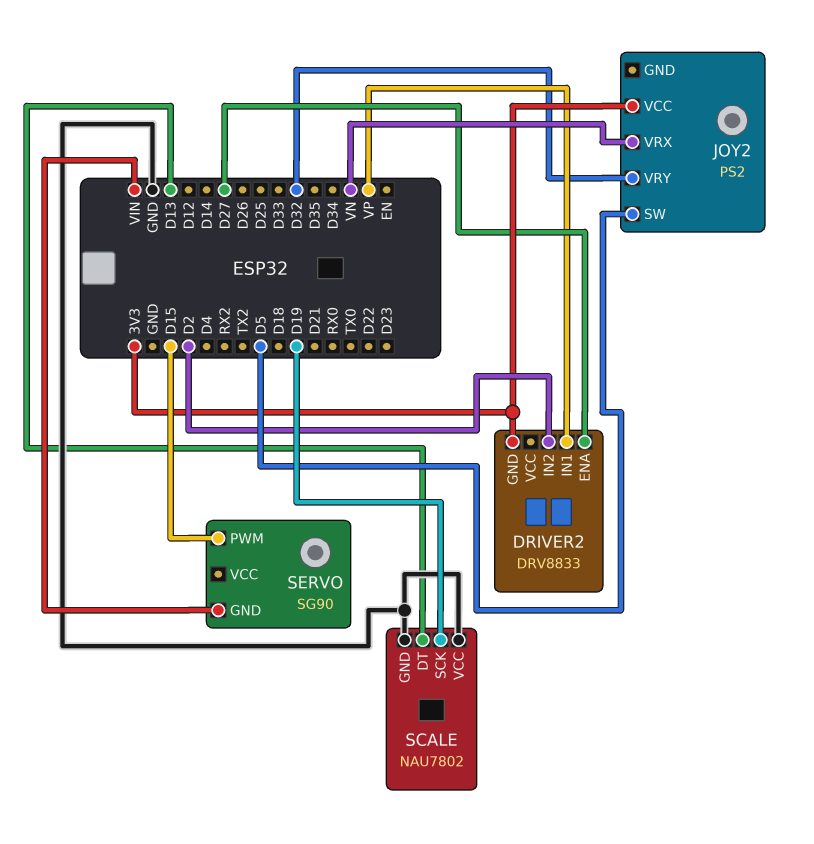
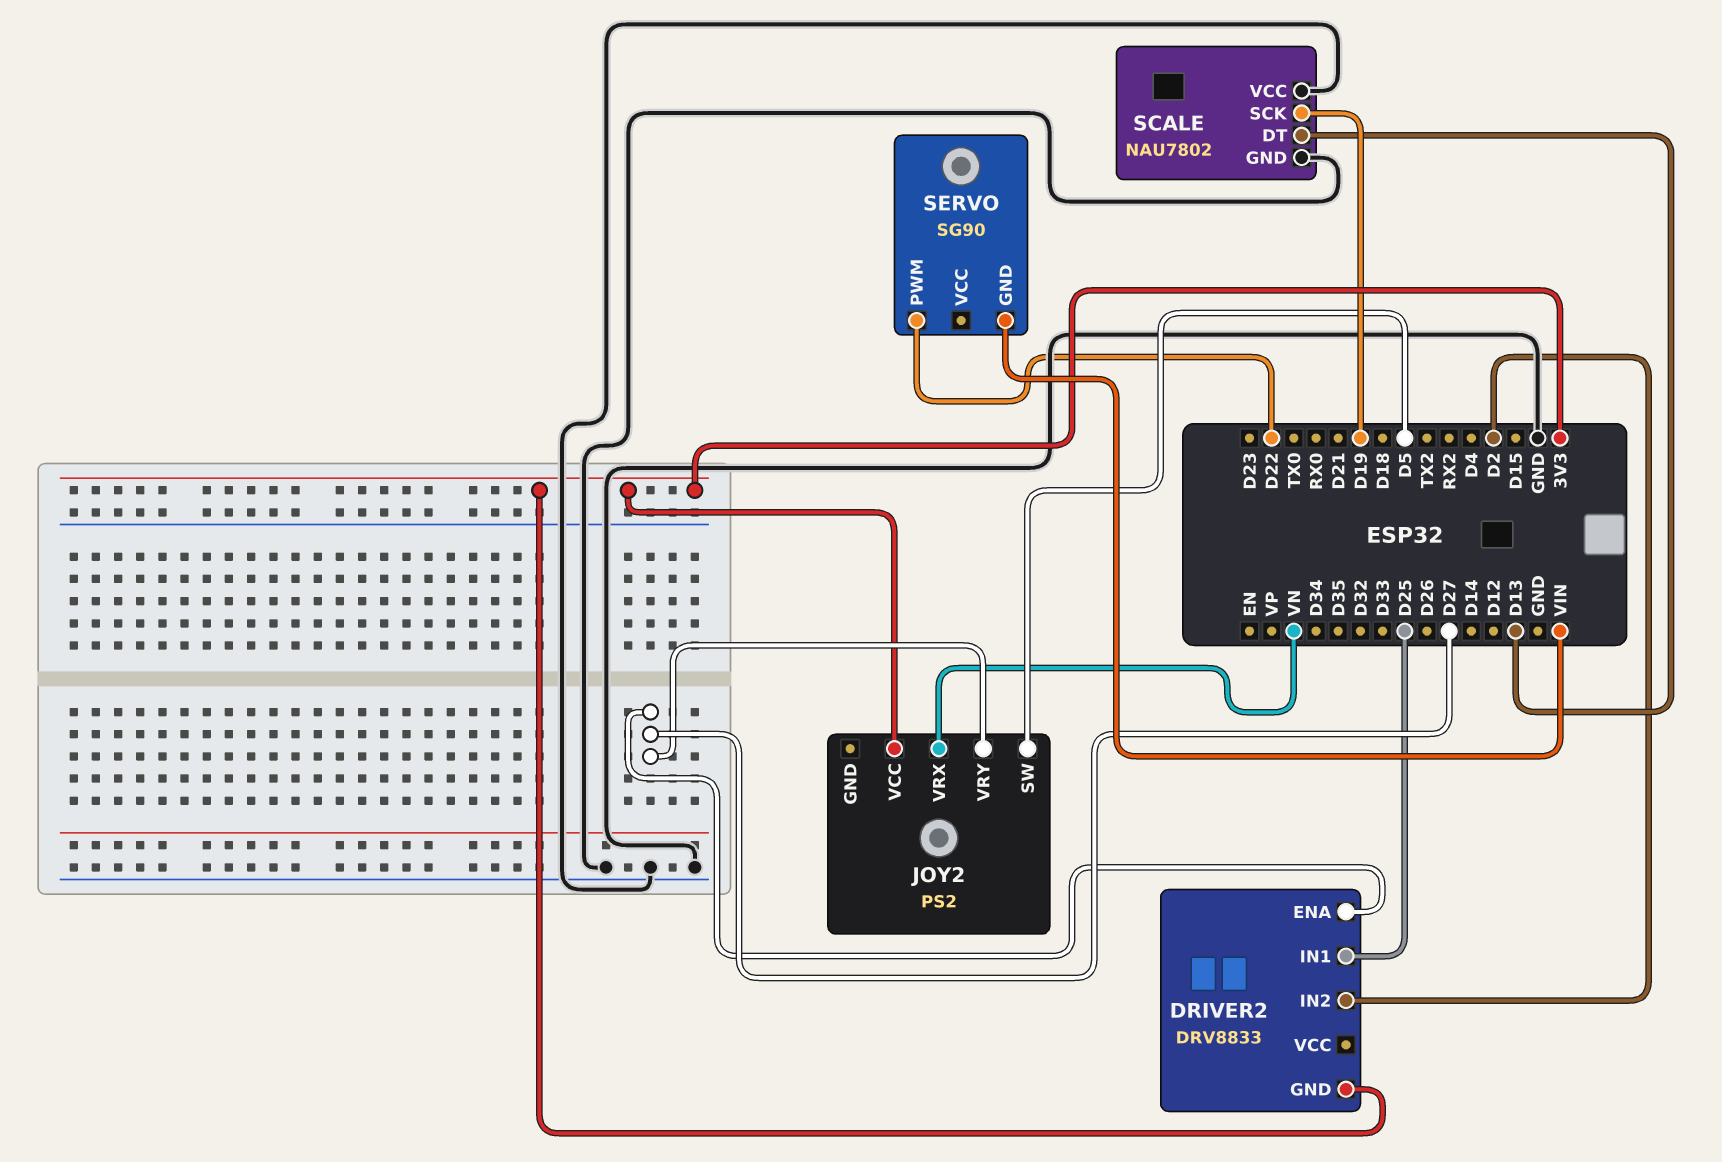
DRIVER2 pin IN1: VP -> D25
JOY2 pin VRY: D32 -> D27
SERVO pin PWM: D15 -> D22

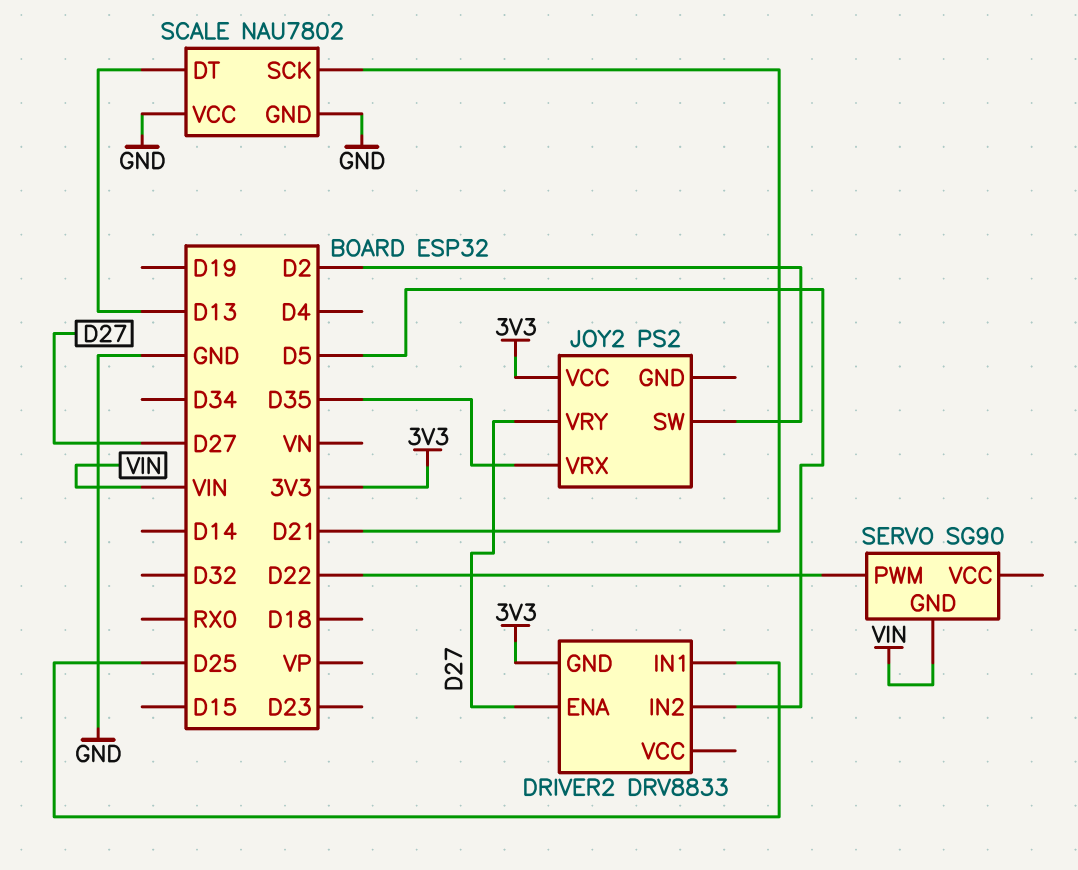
DRIVER2 pin IN2: D2 -> D5
JOY2 pin SW: D5 -> D2
JOY2 pin VRX: VN -> D35
SCALE pin SCK: D19 -> D21

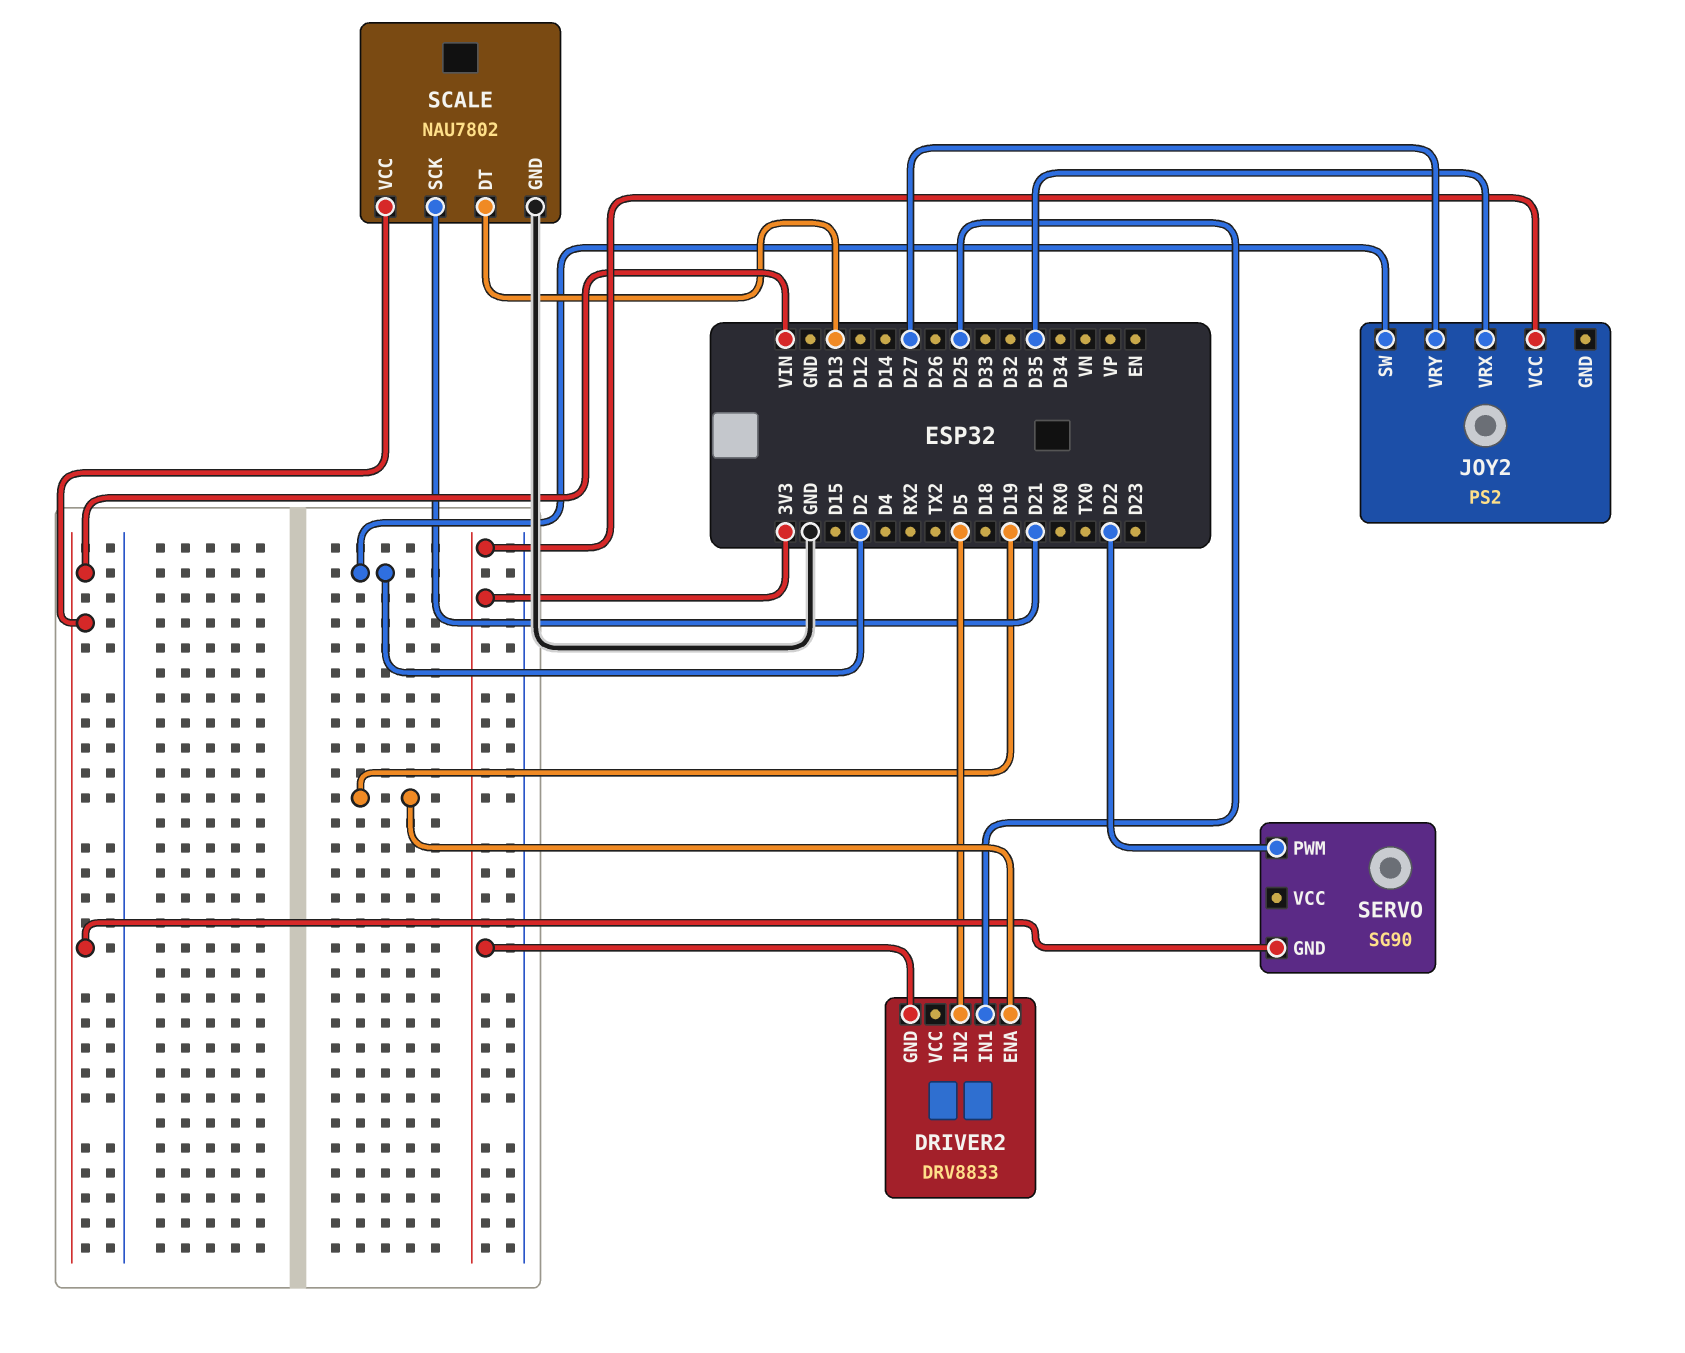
DRIVER2 pin ENA: D27 -> D19
SCALE pin VCC: GND -> VIN

